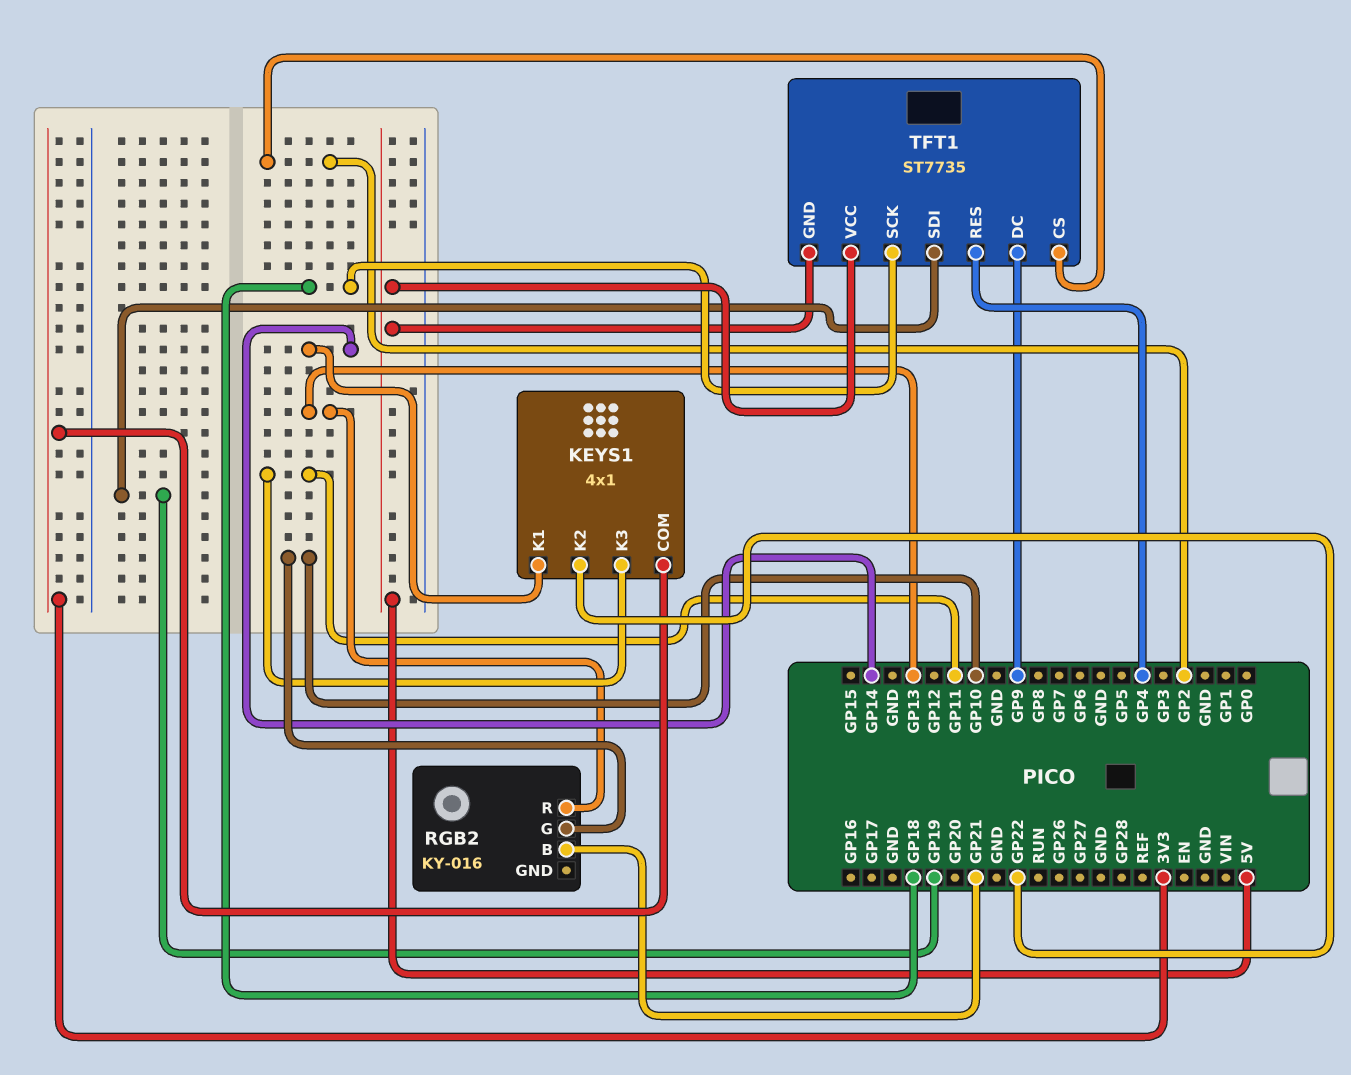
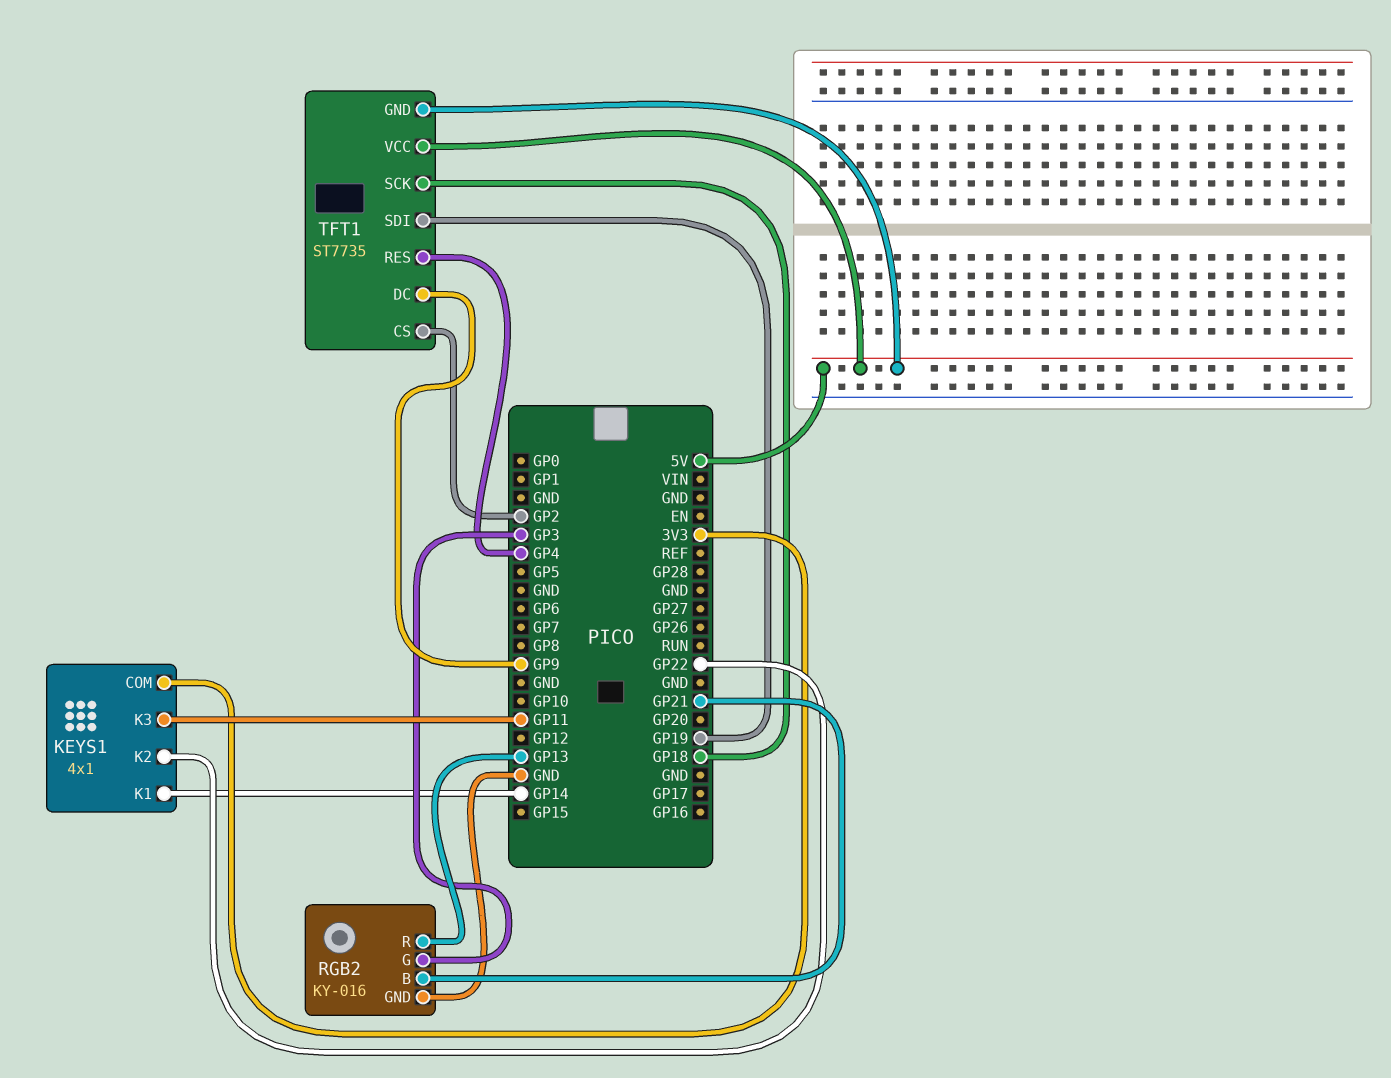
RGB2 pin G: GP10 -> GP3
RGB2 pin GND: none -> GND

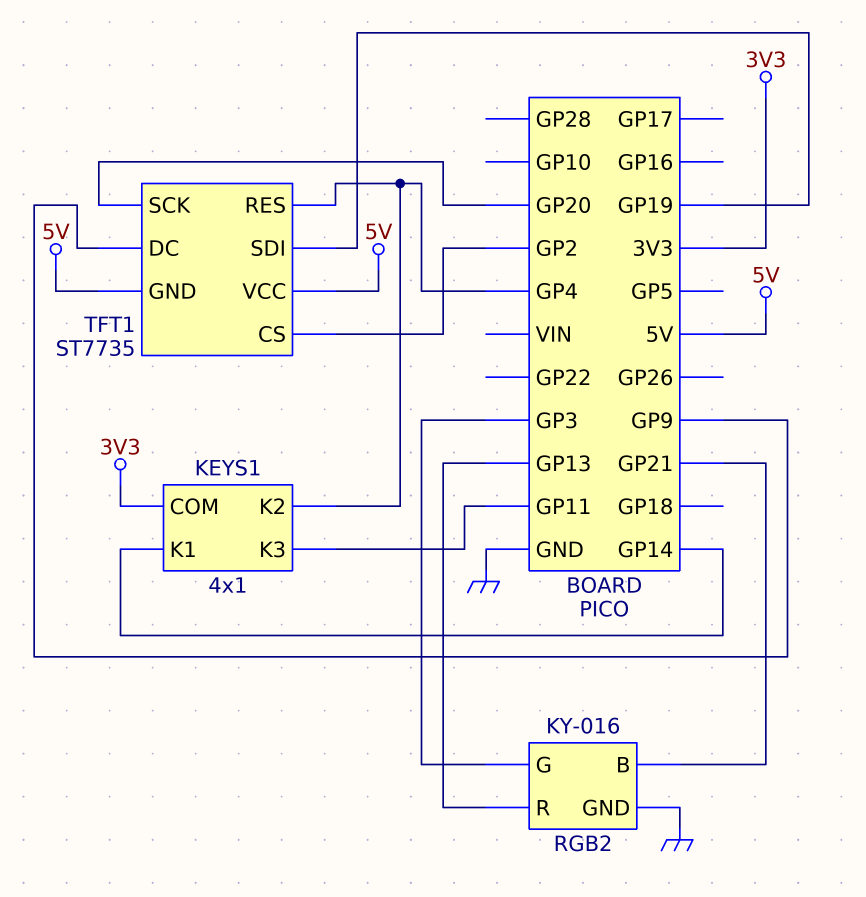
KEYS1 pin K2: GP22 -> GP4
TFT1 pin SCK: GP18 -> GP20

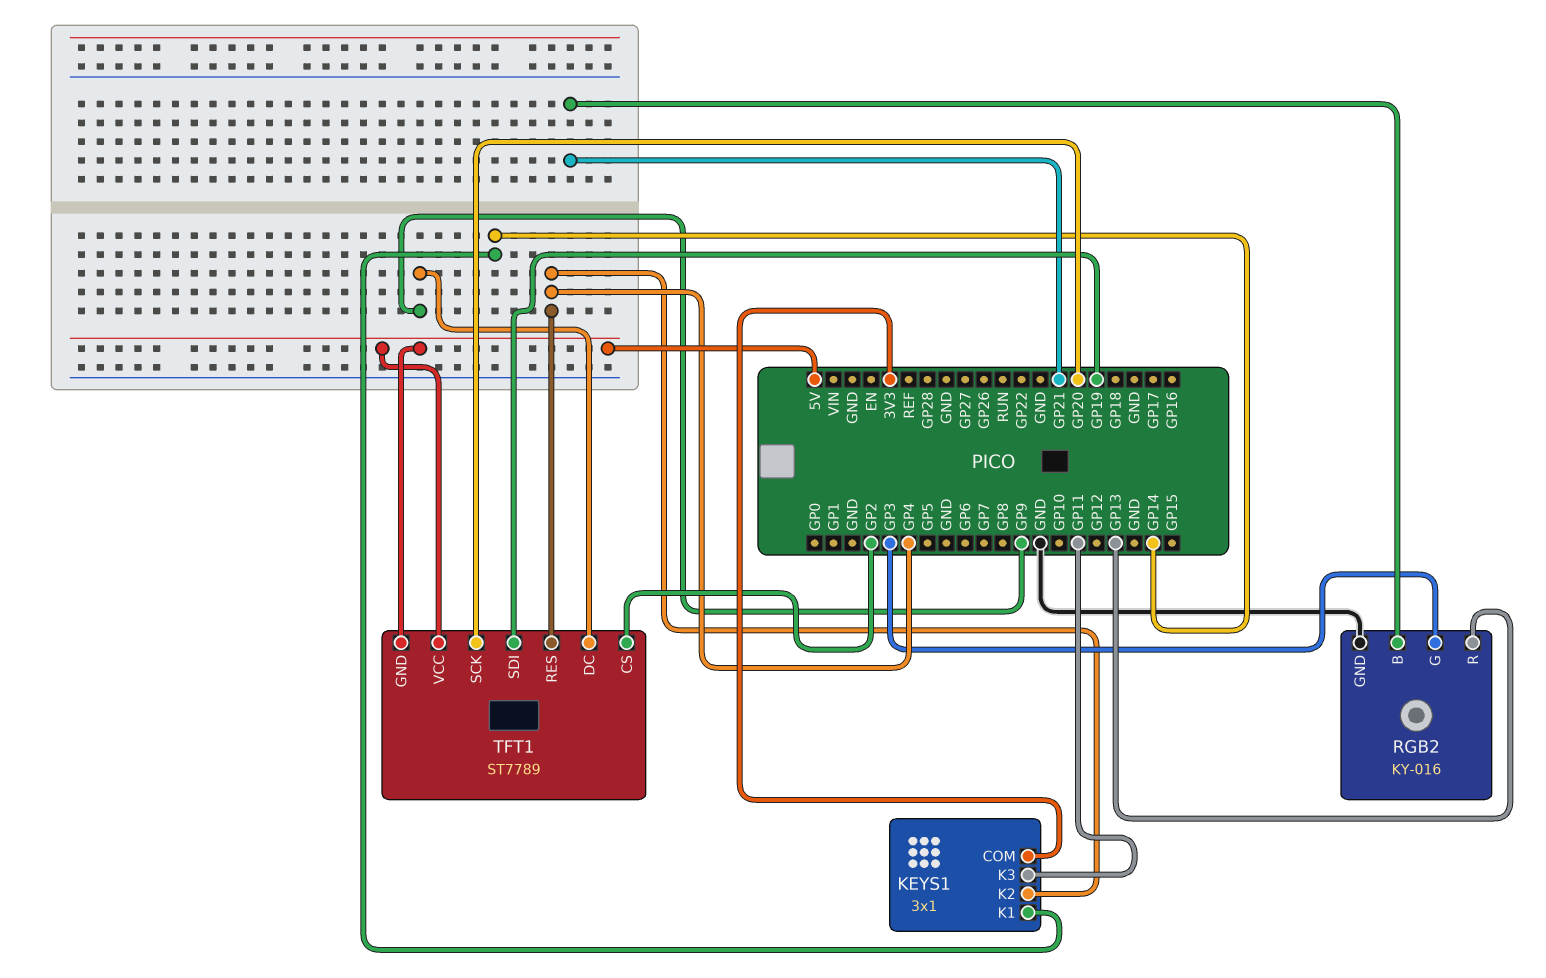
KEYS1: 4x1 -> 3x1
TFT1: ST7735 -> ST7789

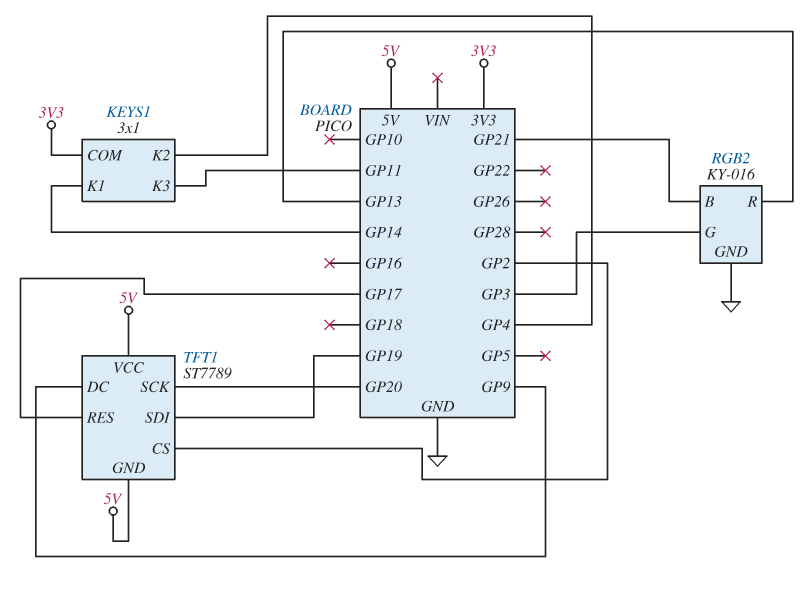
TFT1 pin RES: GP4 -> GP17

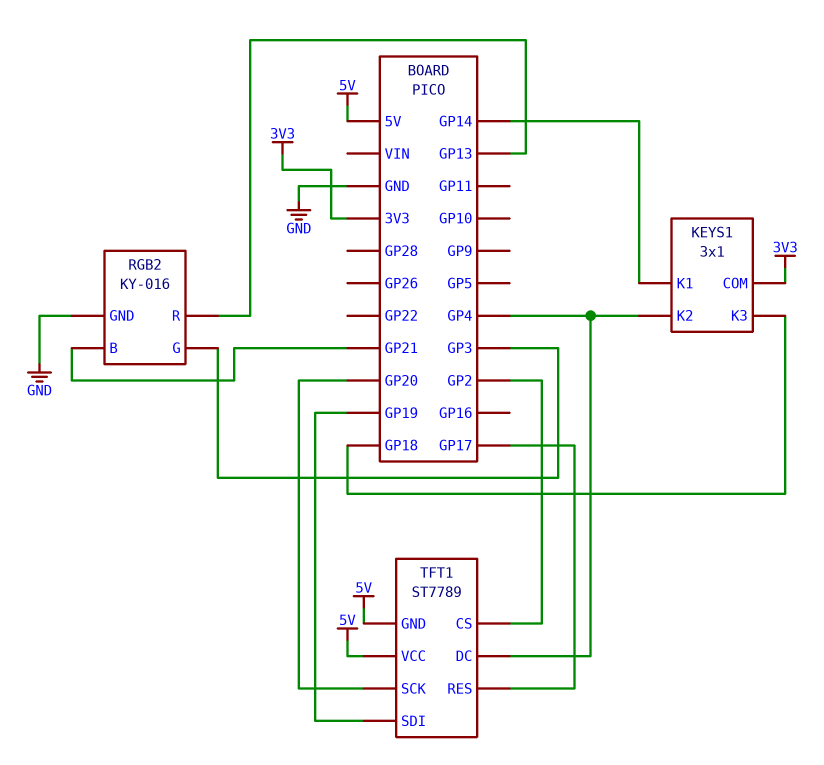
KEYS1 pin K3: GP11 -> GP18
TFT1 pin DC: GP9 -> GP4

